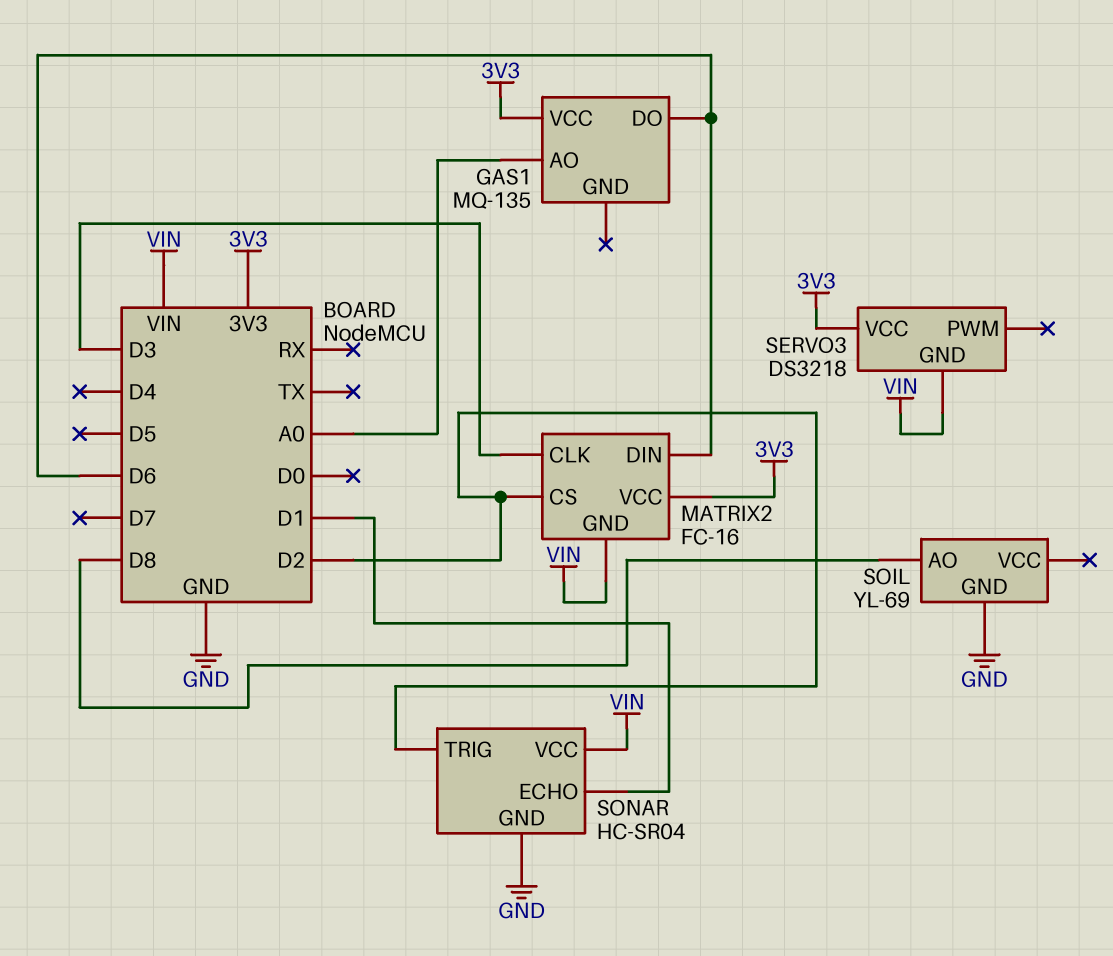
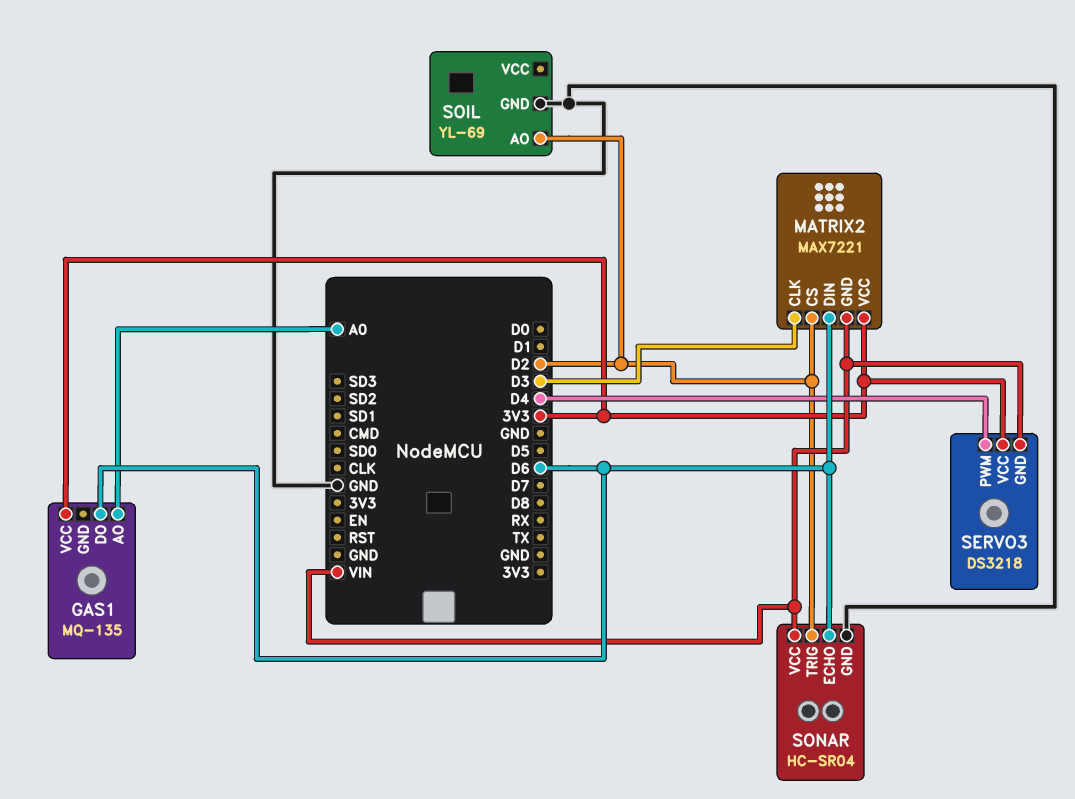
MATRIX2: FC-16 -> MAX7221
SERVO3 pin PWM: none -> D4
SOIL pin AO: D8 -> D2
SONAR pin ECHO: D1 -> D6

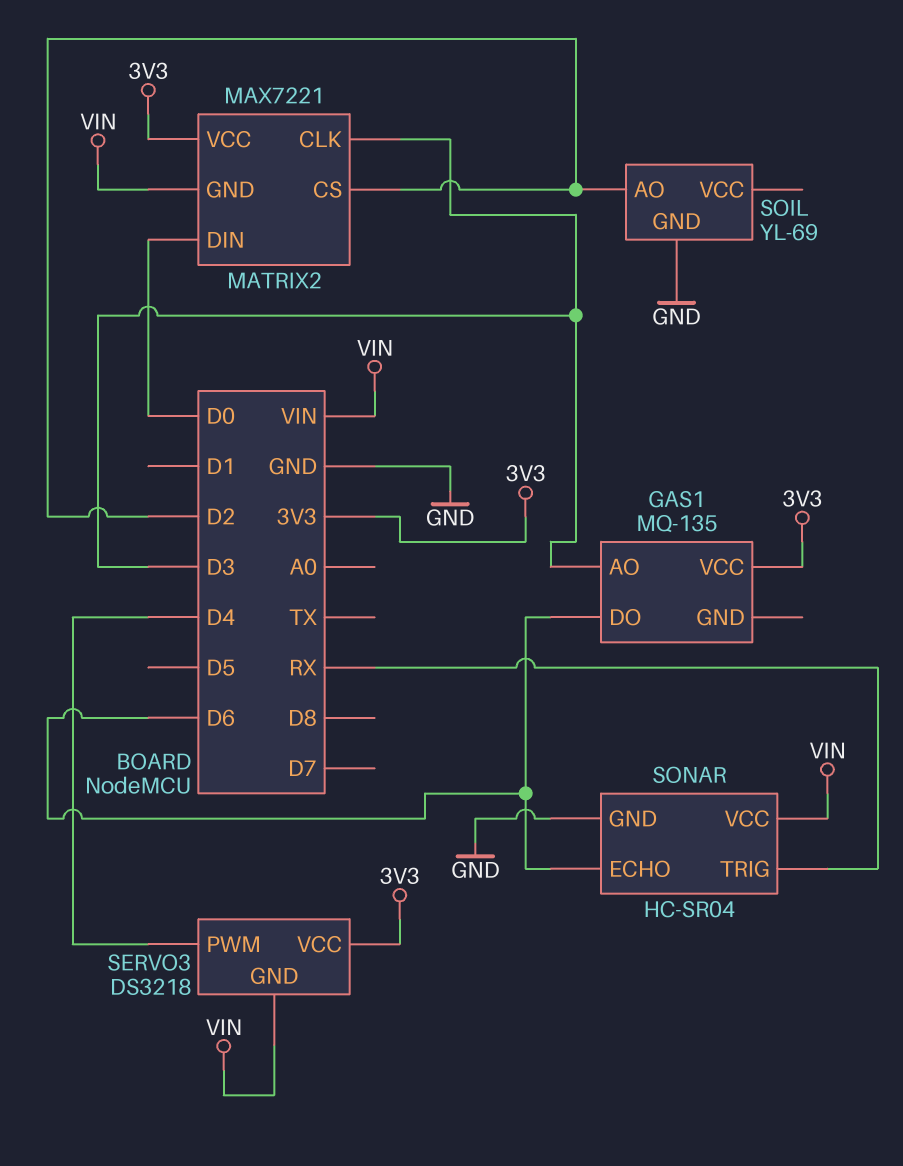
GAS1 pin AO: A0 -> D3
MATRIX2 pin DIN: D6 -> D0
SONAR pin TRIG: D2 -> RX

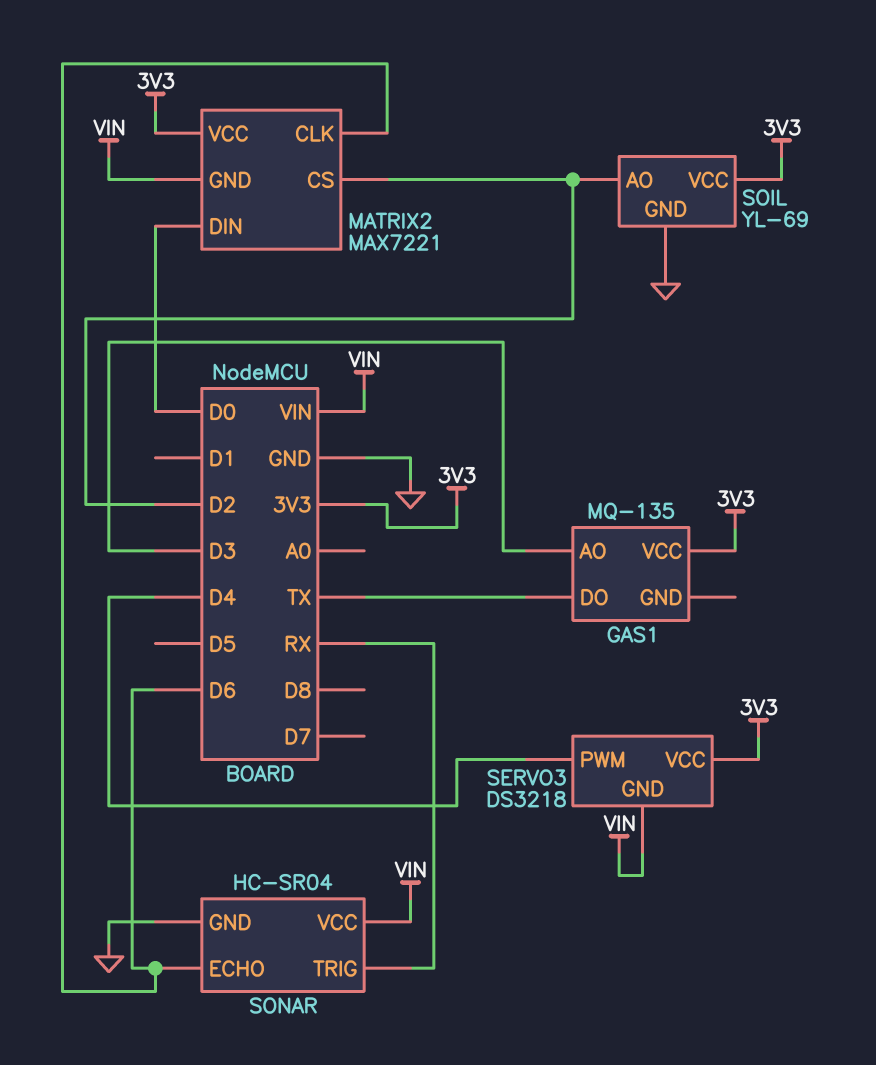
GAS1 pin DO: D6 -> TX
MATRIX2 pin CLK: D3 -> D6
SOIL pin VCC: none -> 3V3

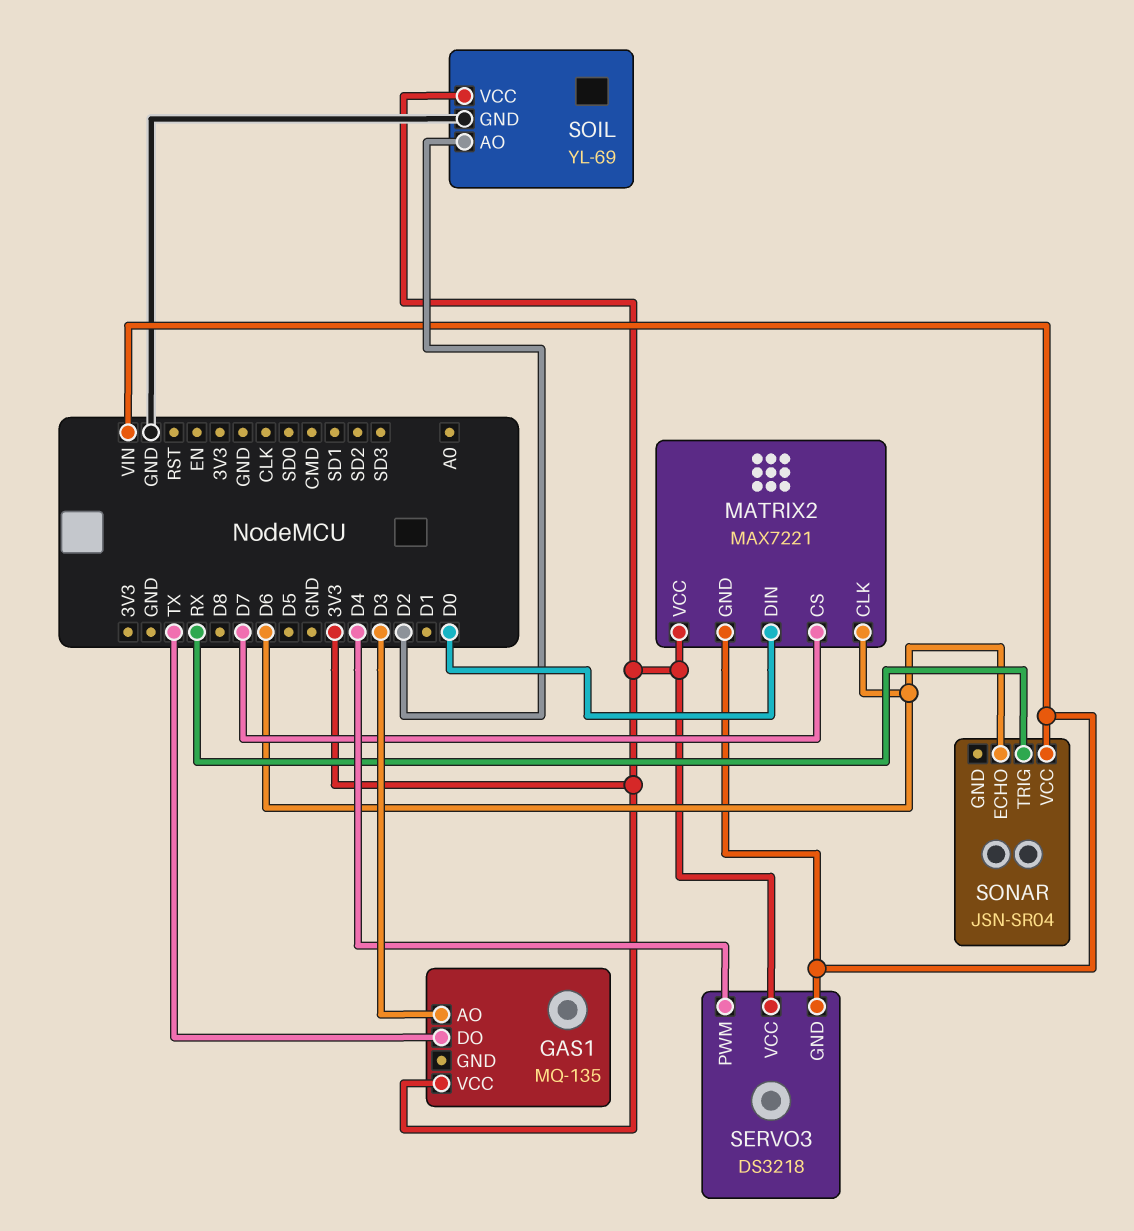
MATRIX2 pin CS: D2 -> D7
SONAR: HC-SR04 -> JSN-SR04
SONAR pin GND: GND -> none

